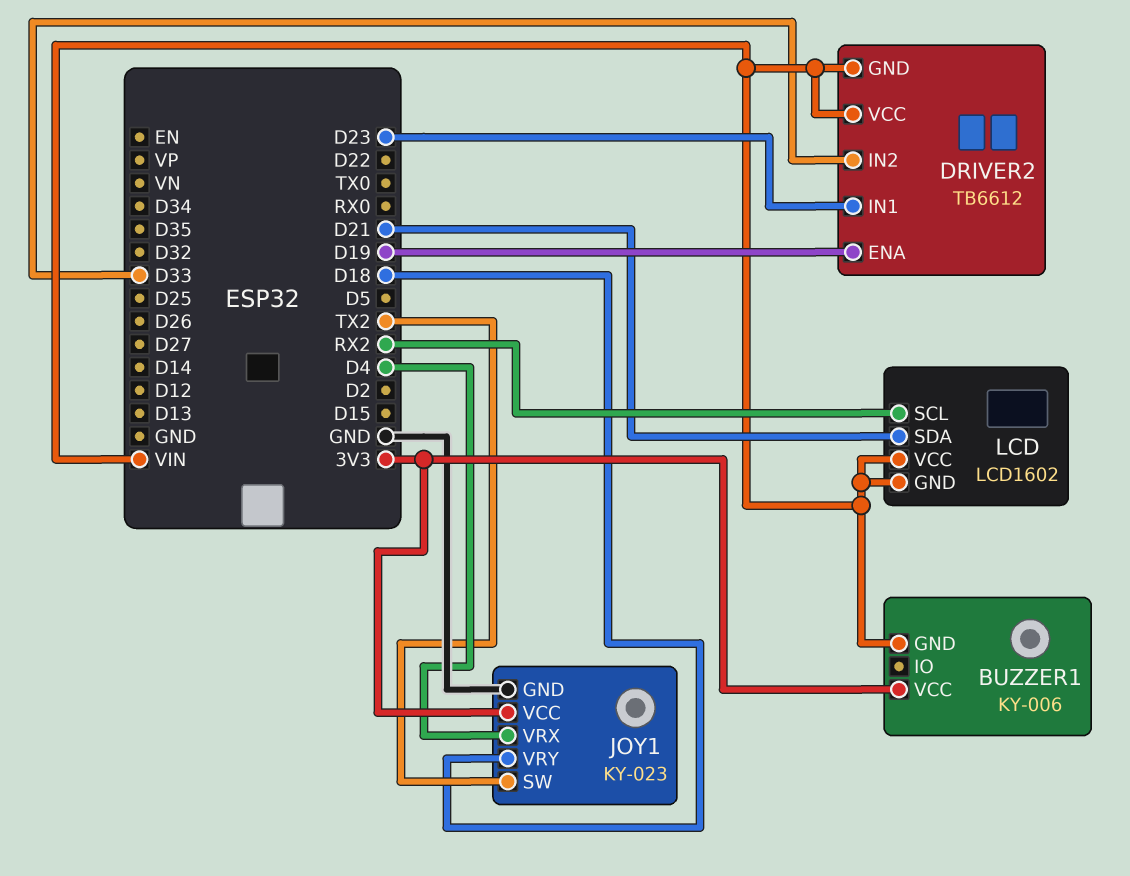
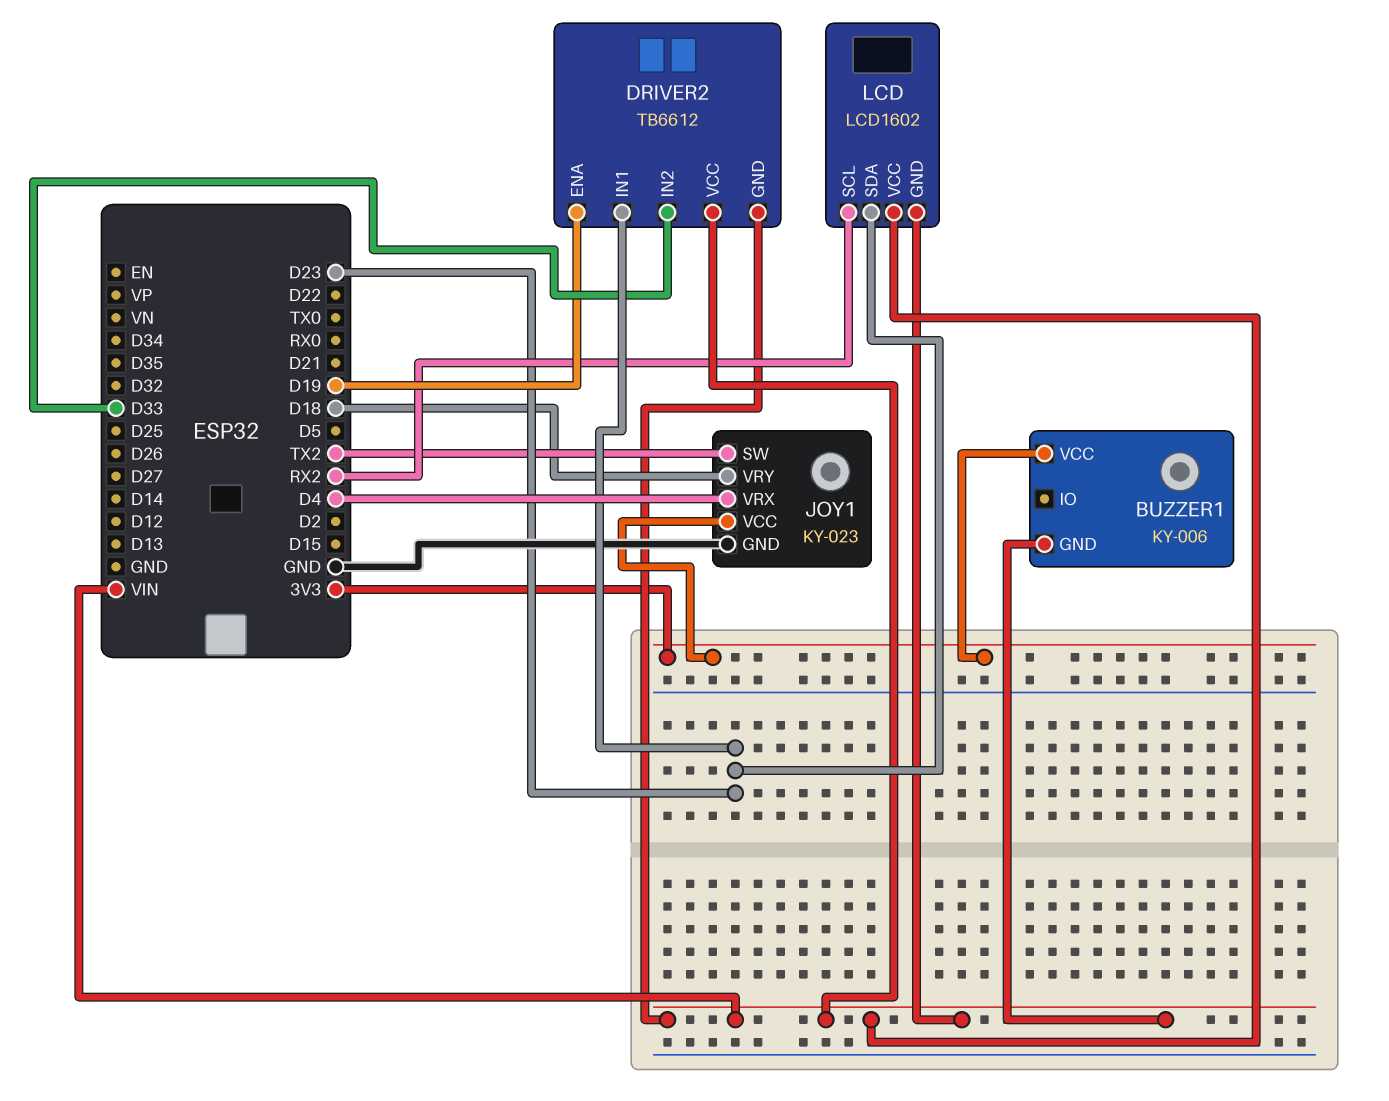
LCD pin SDA: D21 -> D23

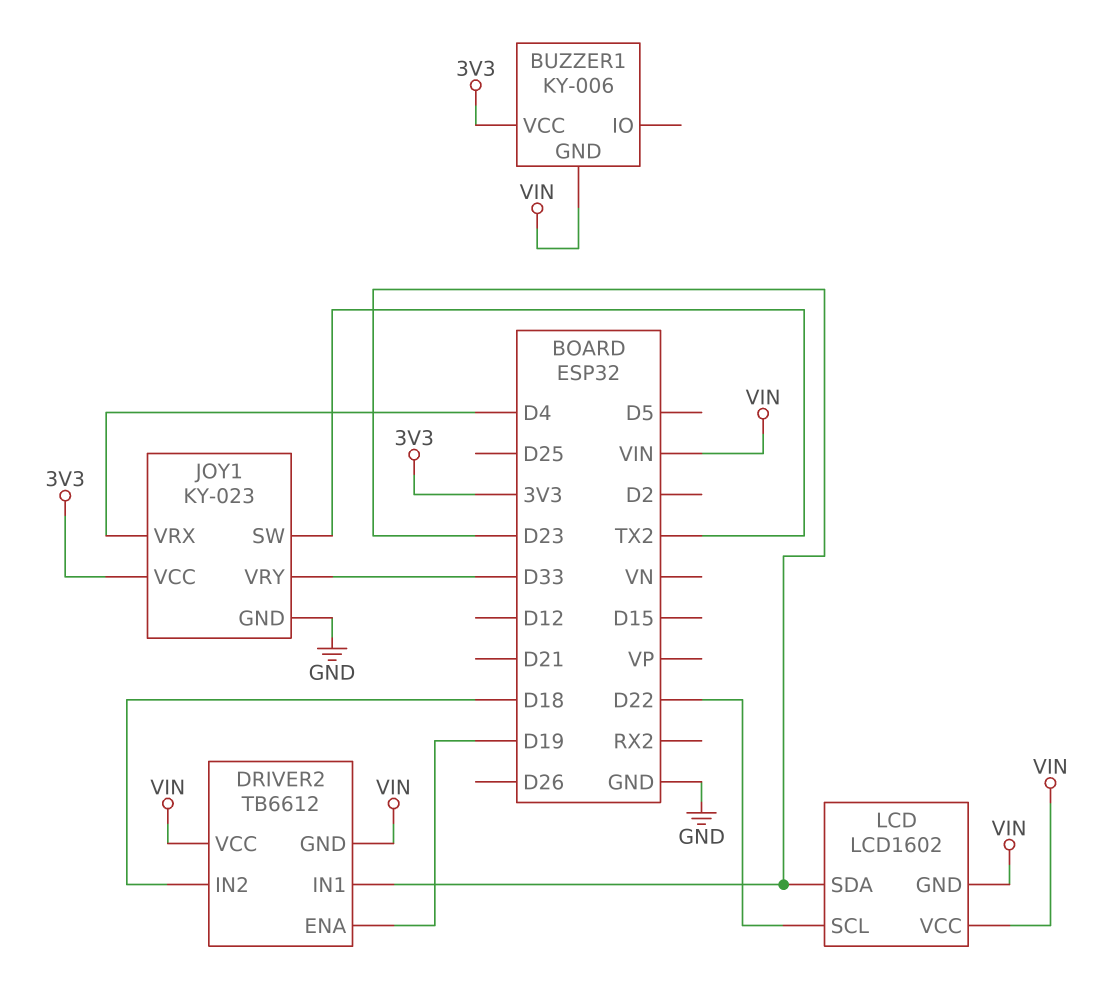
DRIVER2 pin IN2: D33 -> D18
JOY1 pin VRY: D18 -> D33
LCD pin SCL: RX2 -> D22

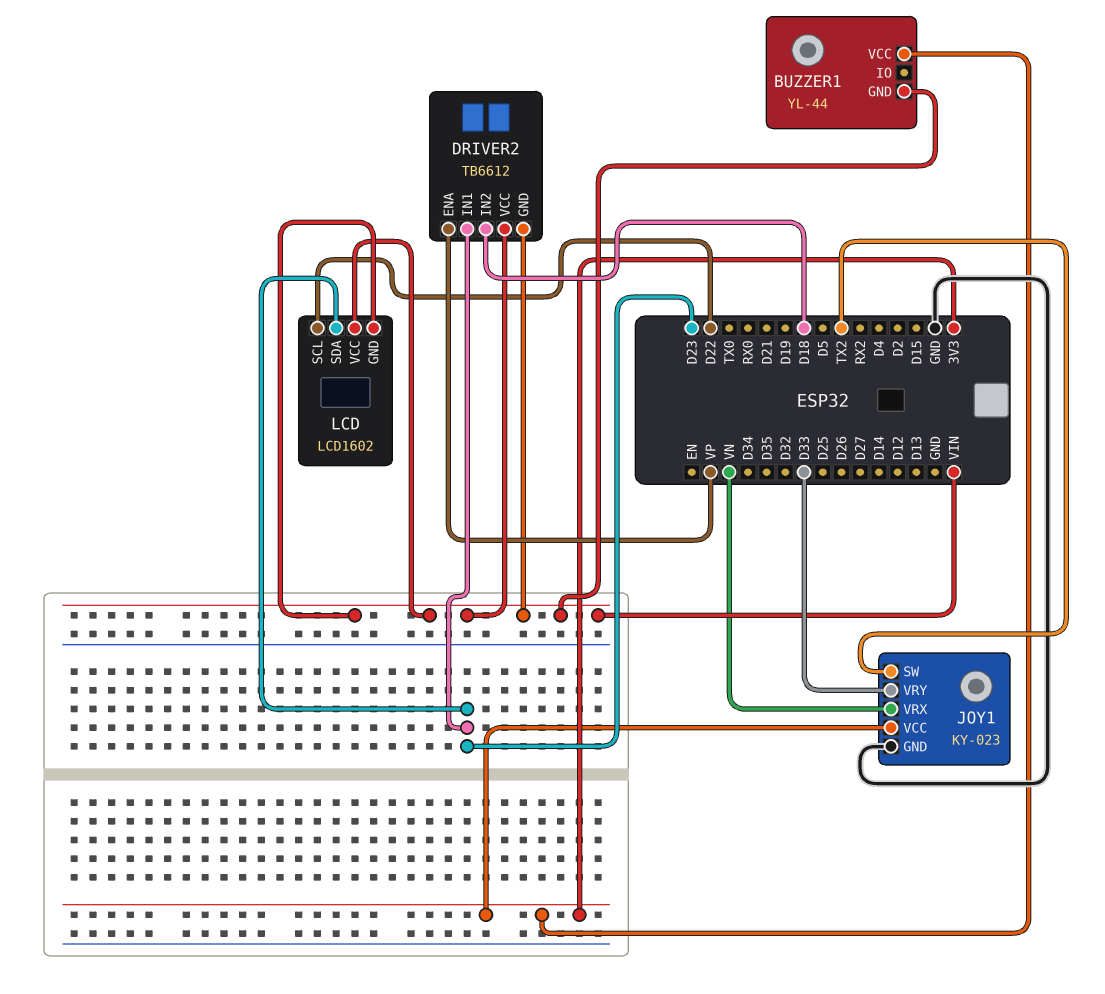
BUZZER1: KY-006 -> YL-44
DRIVER2 pin ENA: D19 -> VP
JOY1 pin VRX: D4 -> VN

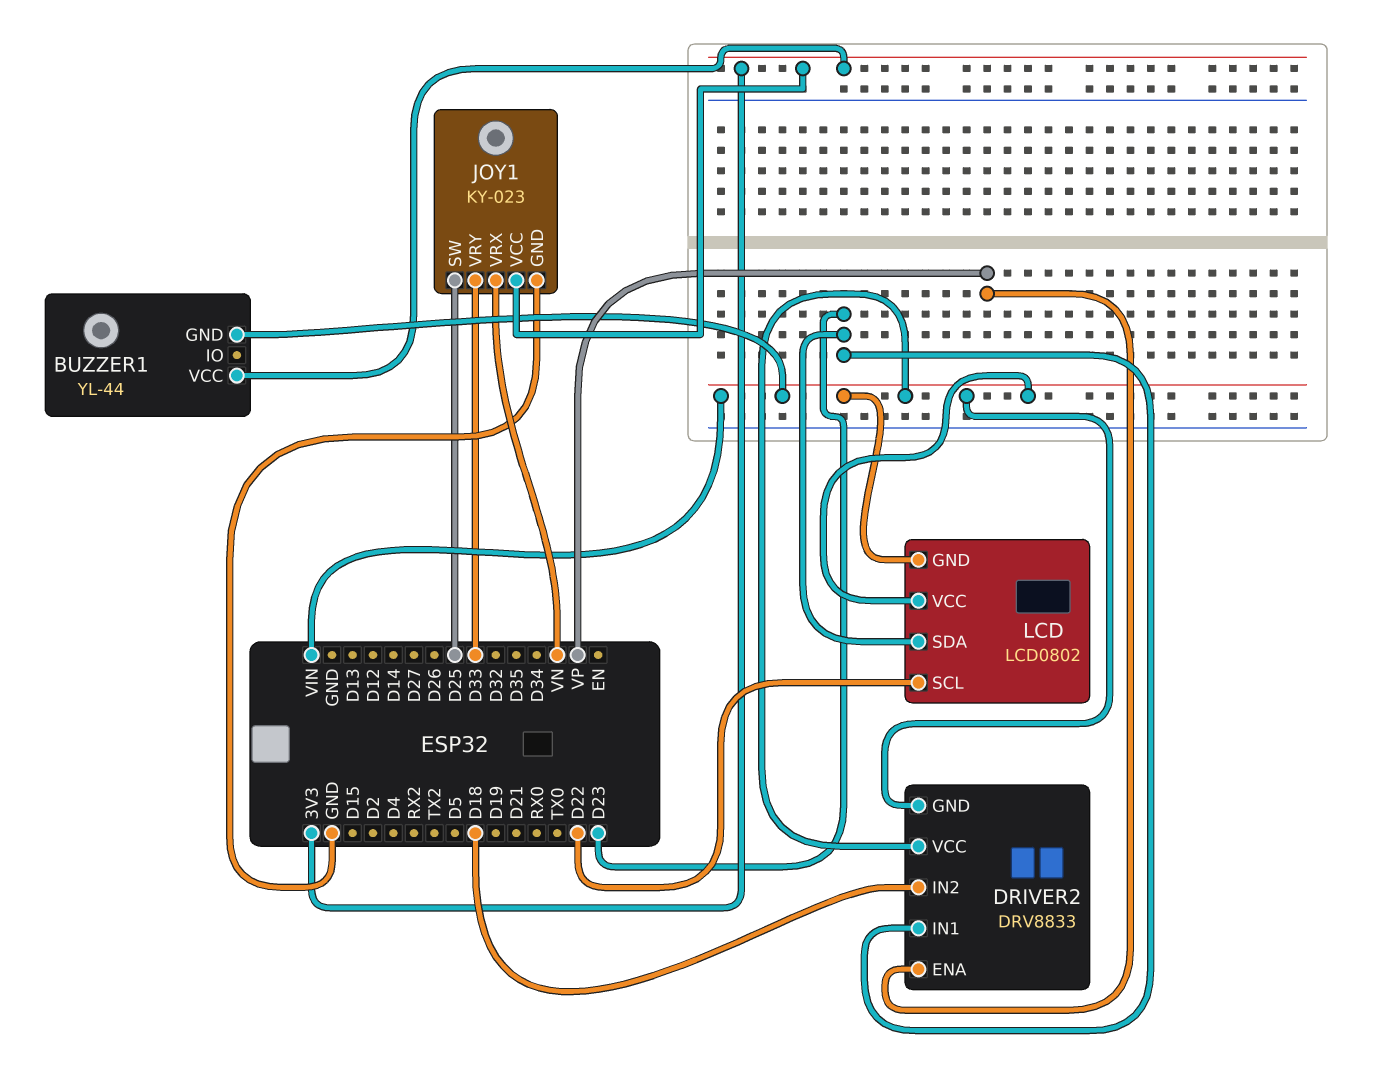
DRIVER2: TB6612 -> DRV8833
JOY1 pin SW: TX2 -> D25
LCD: LCD1602 -> LCD0802

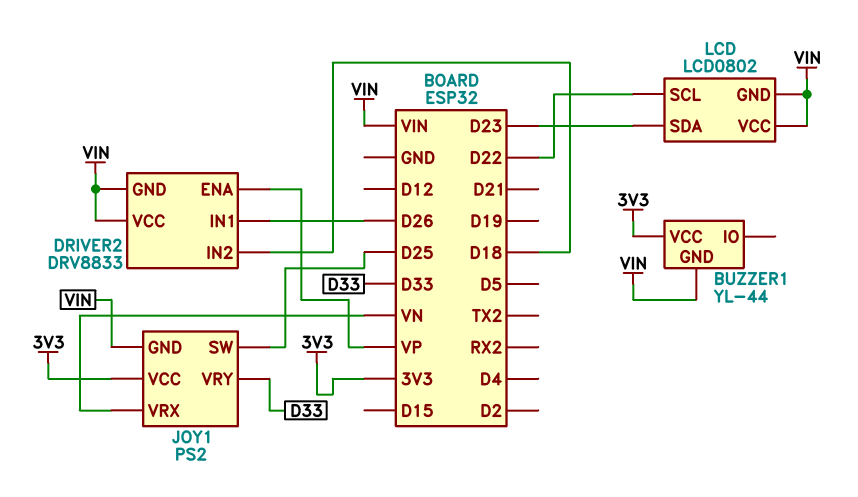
DRIVER2 pin IN1: D23 -> D26
JOY1: KY-023 -> PS2
JOY1 pin GND: GND -> VIN

